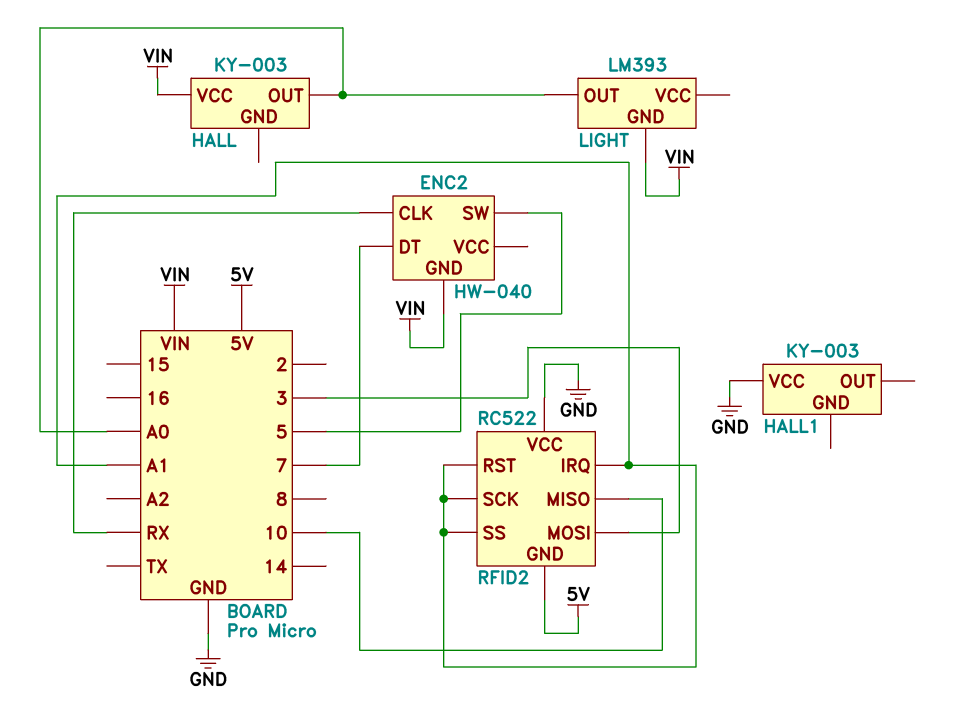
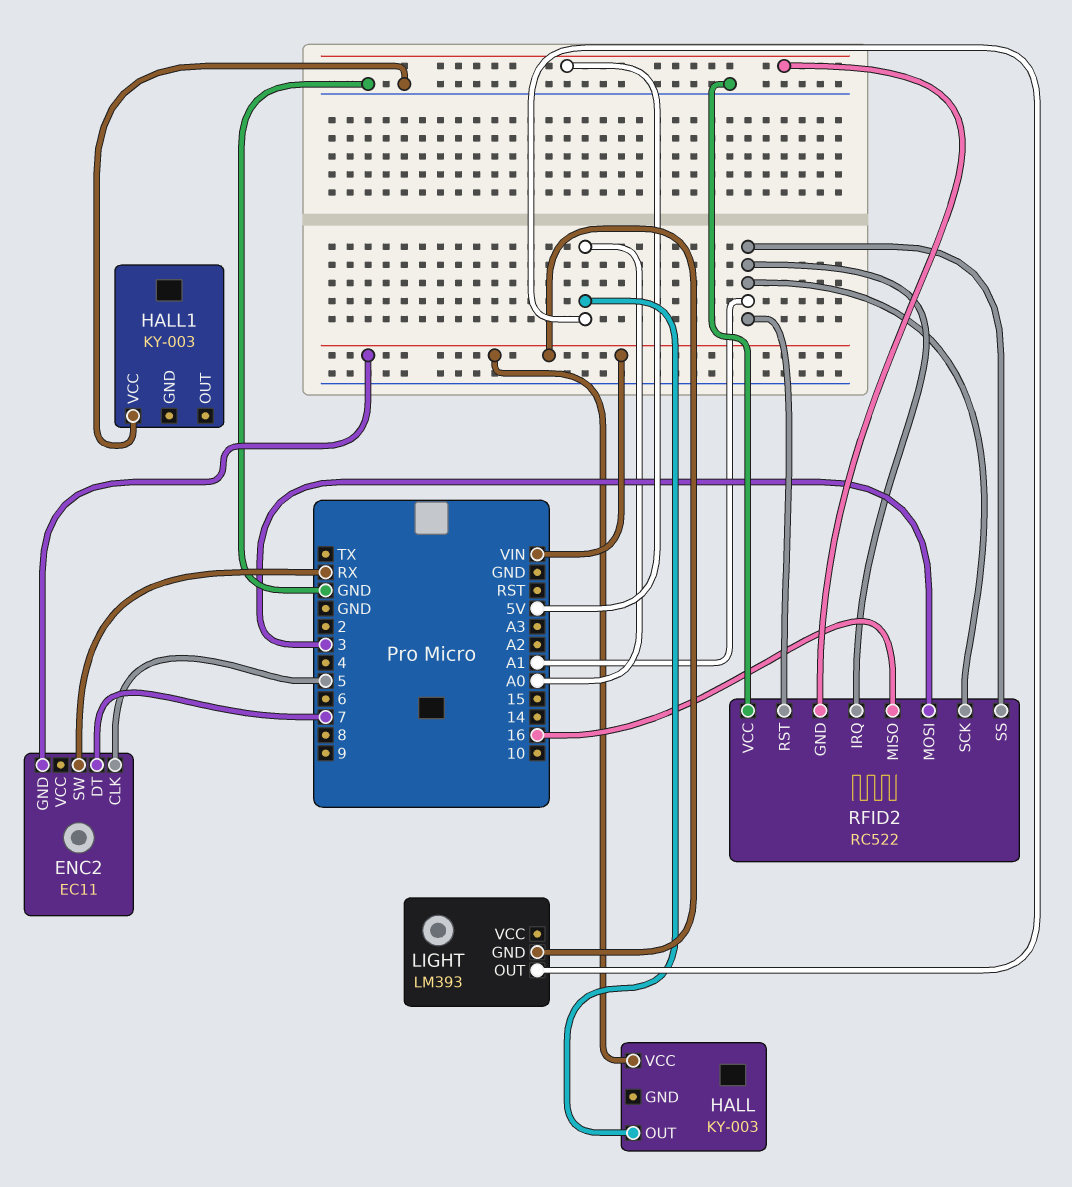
ENC2: HW-040 -> EC11
ENC2 pin CLK: RX -> 5
ENC2 pin SW: 5 -> RX
RFID2 pin MISO: 10 -> 16

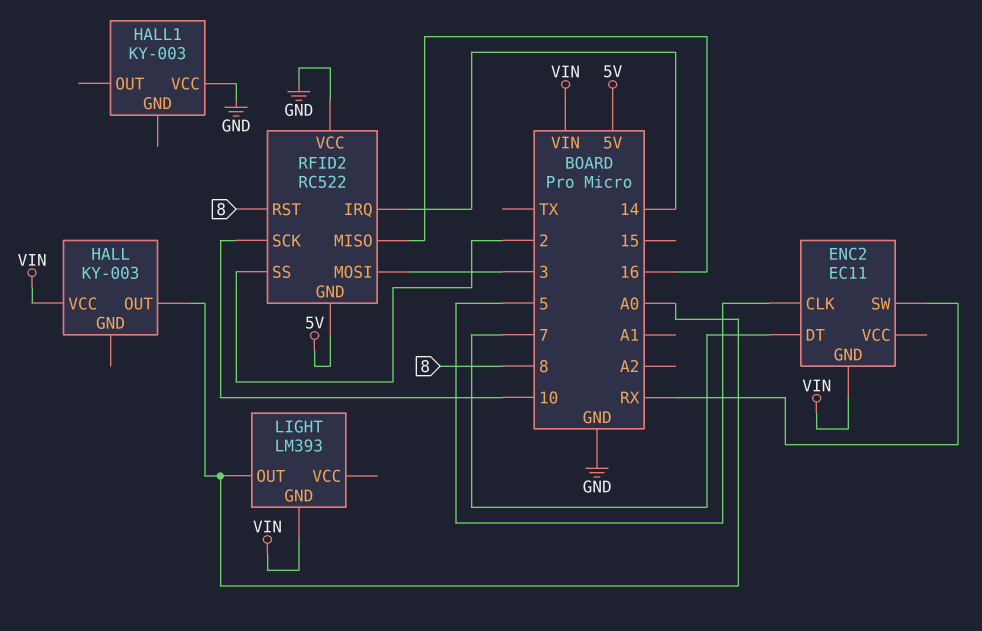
RFID2 pin IRQ: A1 -> 14
RFID2 pin RST: A1 -> 8
RFID2 pin SCK: A1 -> 10
RFID2 pin SS: A1 -> 2

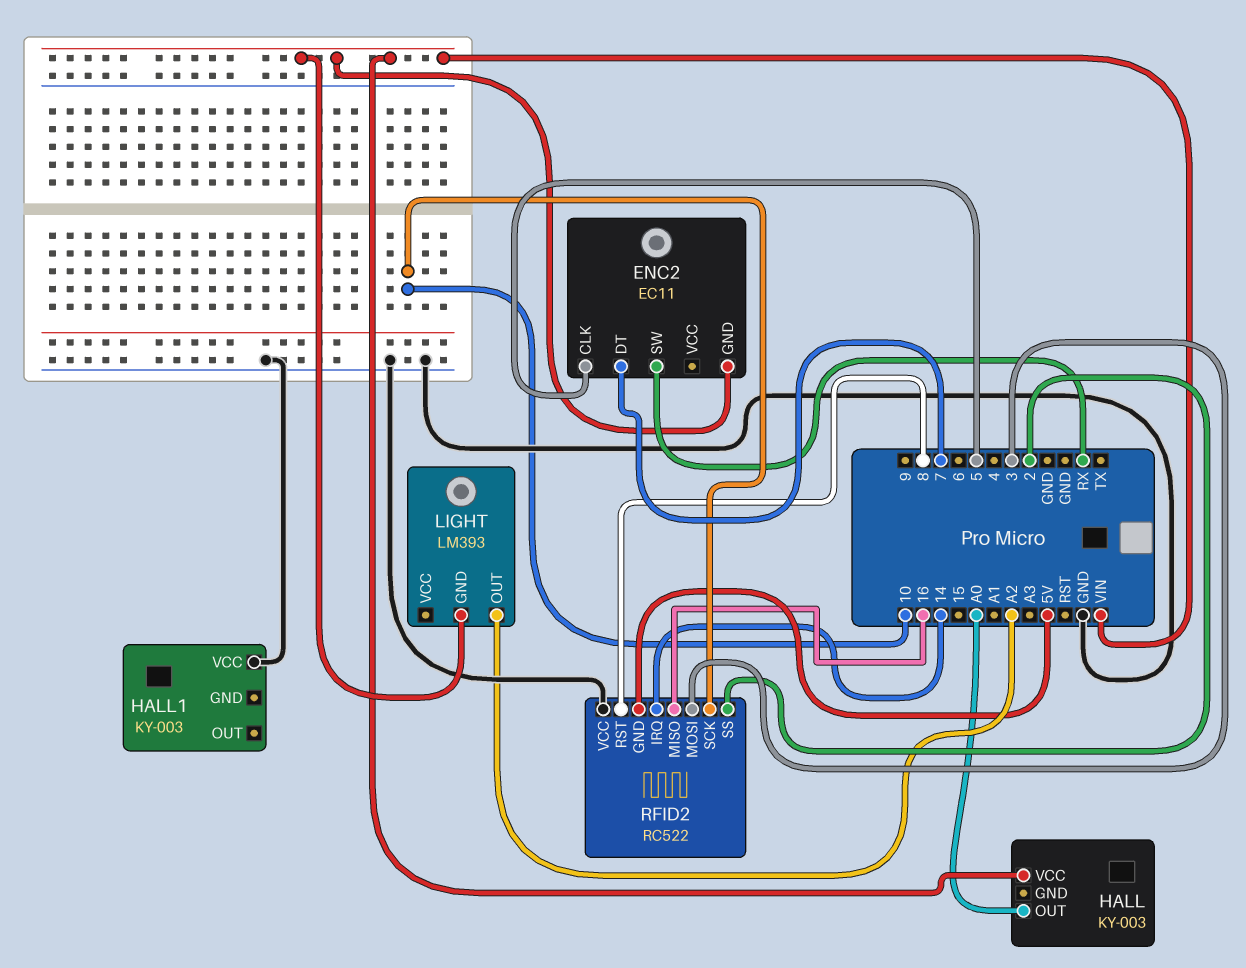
LIGHT pin OUT: A0 -> A2

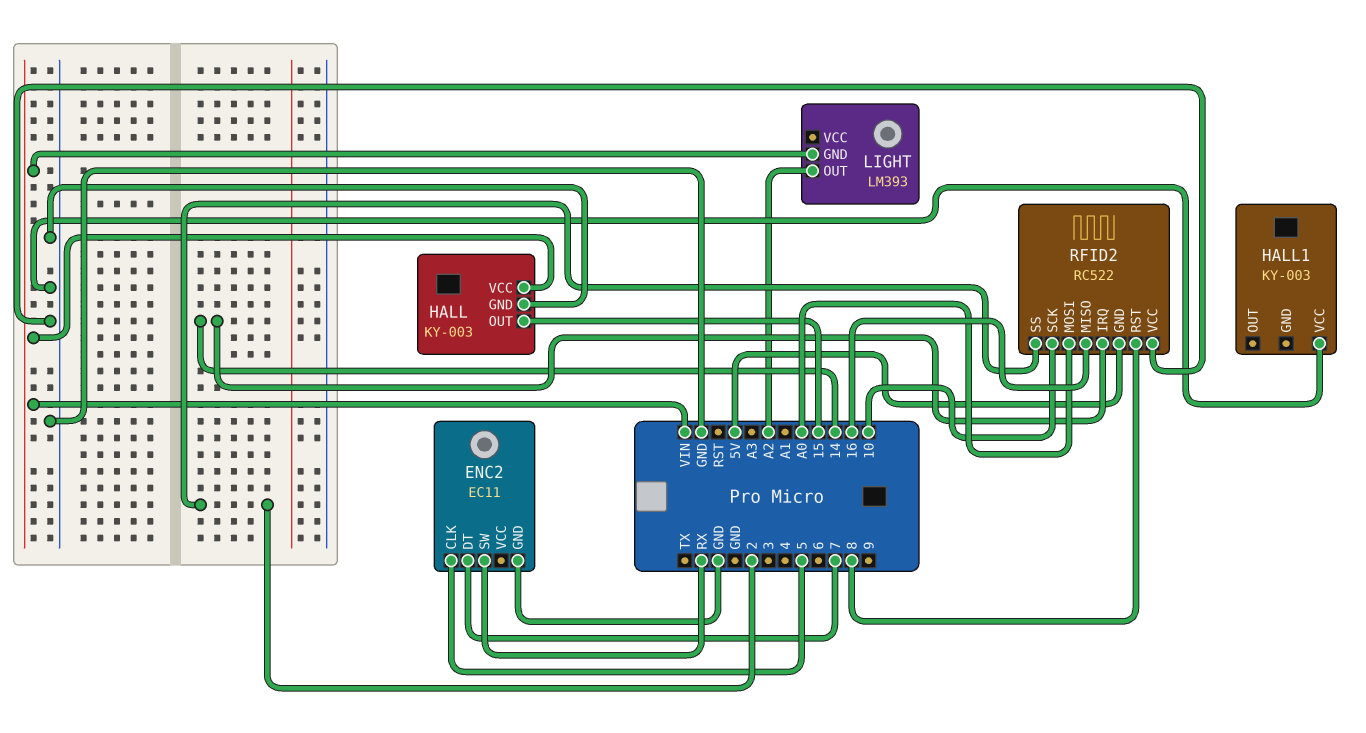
ENC2 pin GND: VIN -> GND
HALL pin GND: none -> GND
HALL pin OUT: A0 -> 15
RFID2 pin MOSI: 3 -> A0

